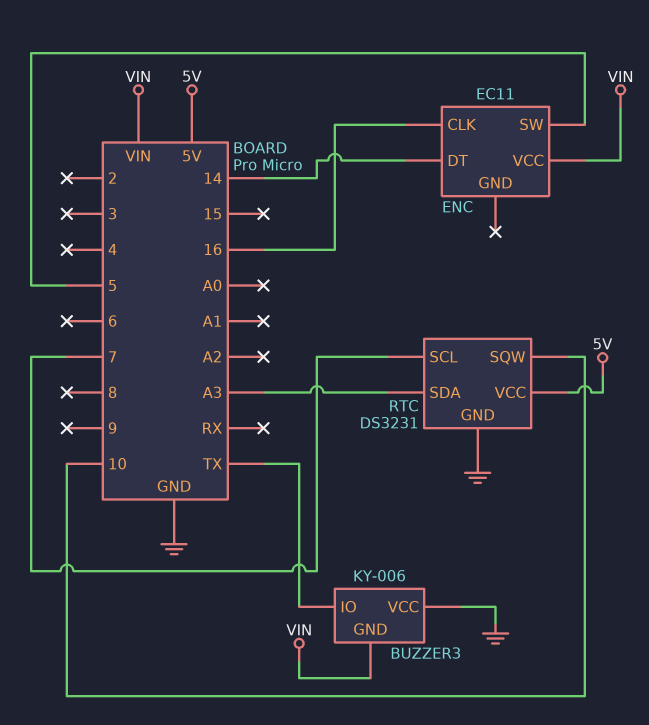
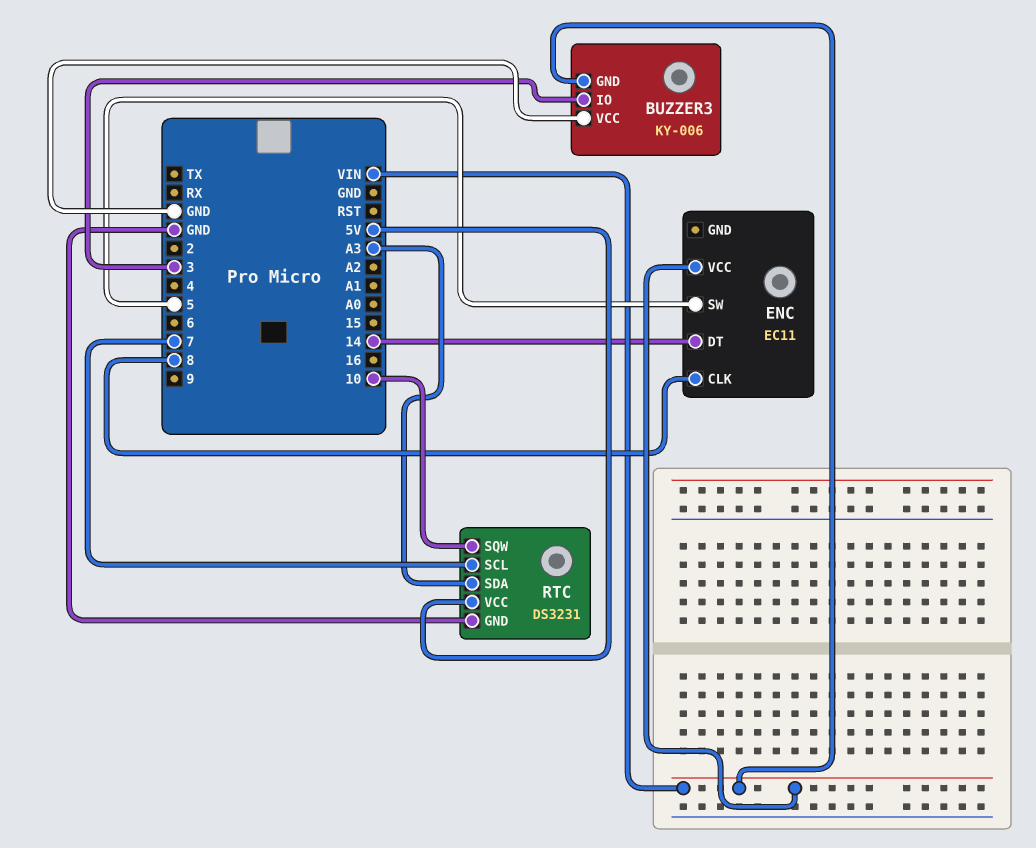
BUZZER3 pin IO: TX -> 3
ENC pin CLK: 16 -> 8

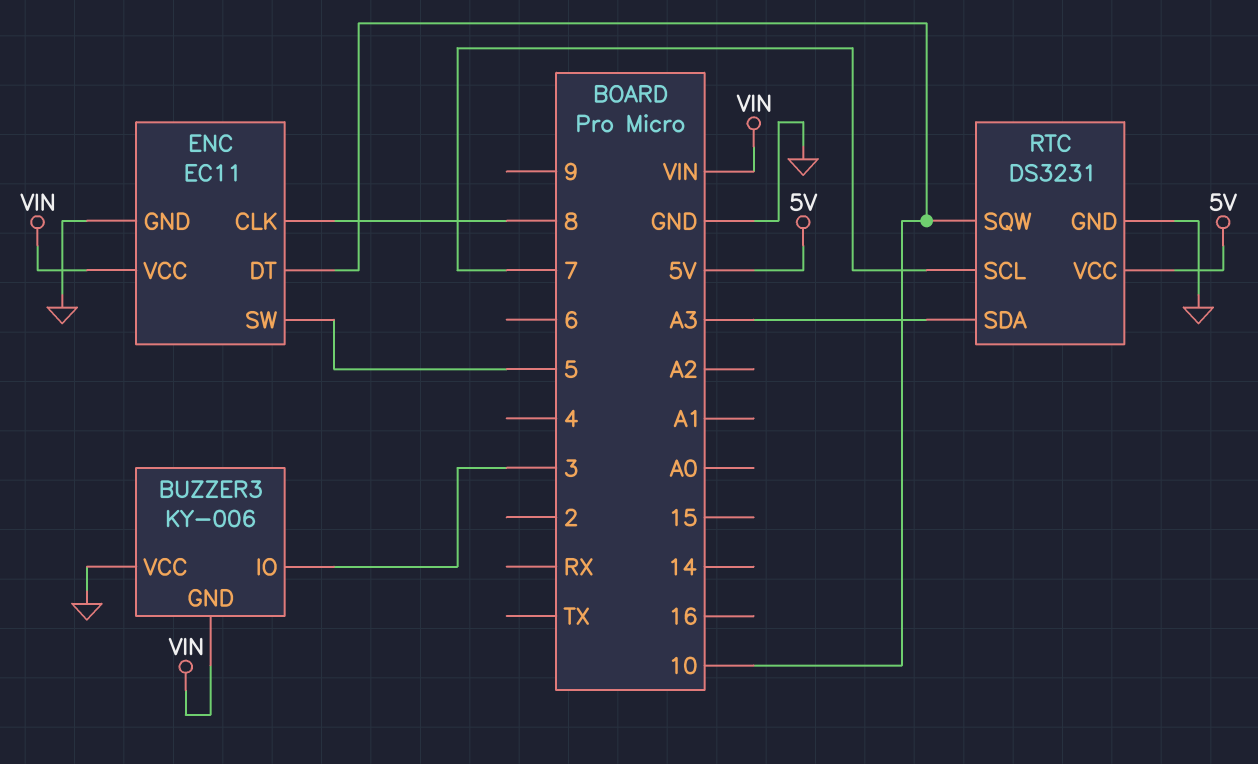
ENC pin DT: 14 -> 10
ENC pin GND: none -> GND

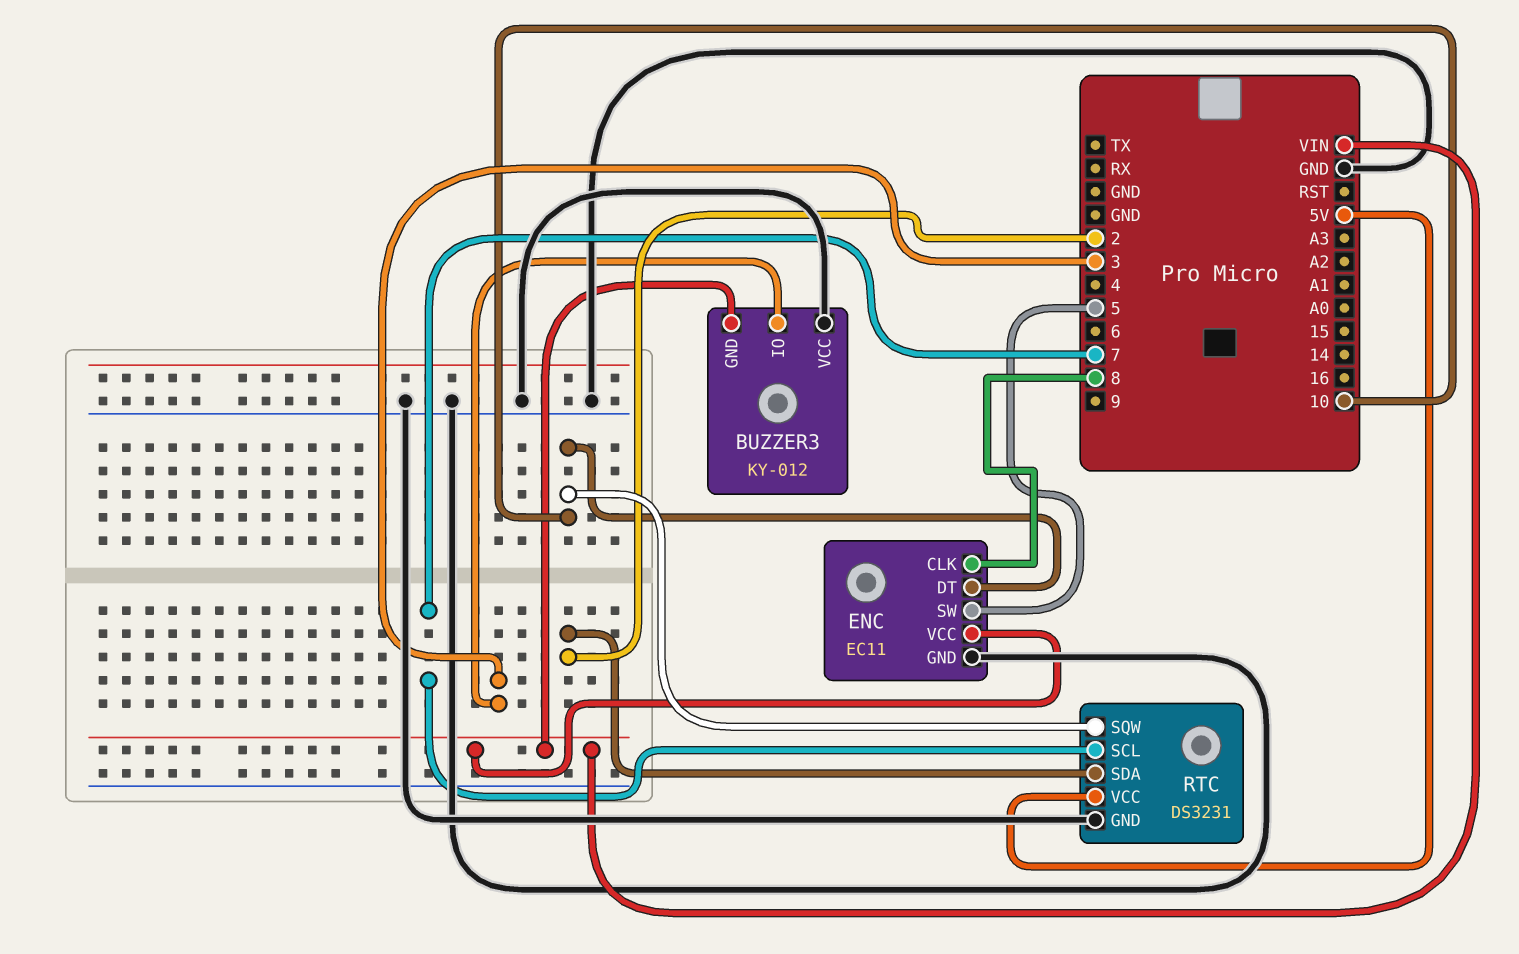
BUZZER3: KY-006 -> KY-012
RTC pin SDA: A3 -> 2

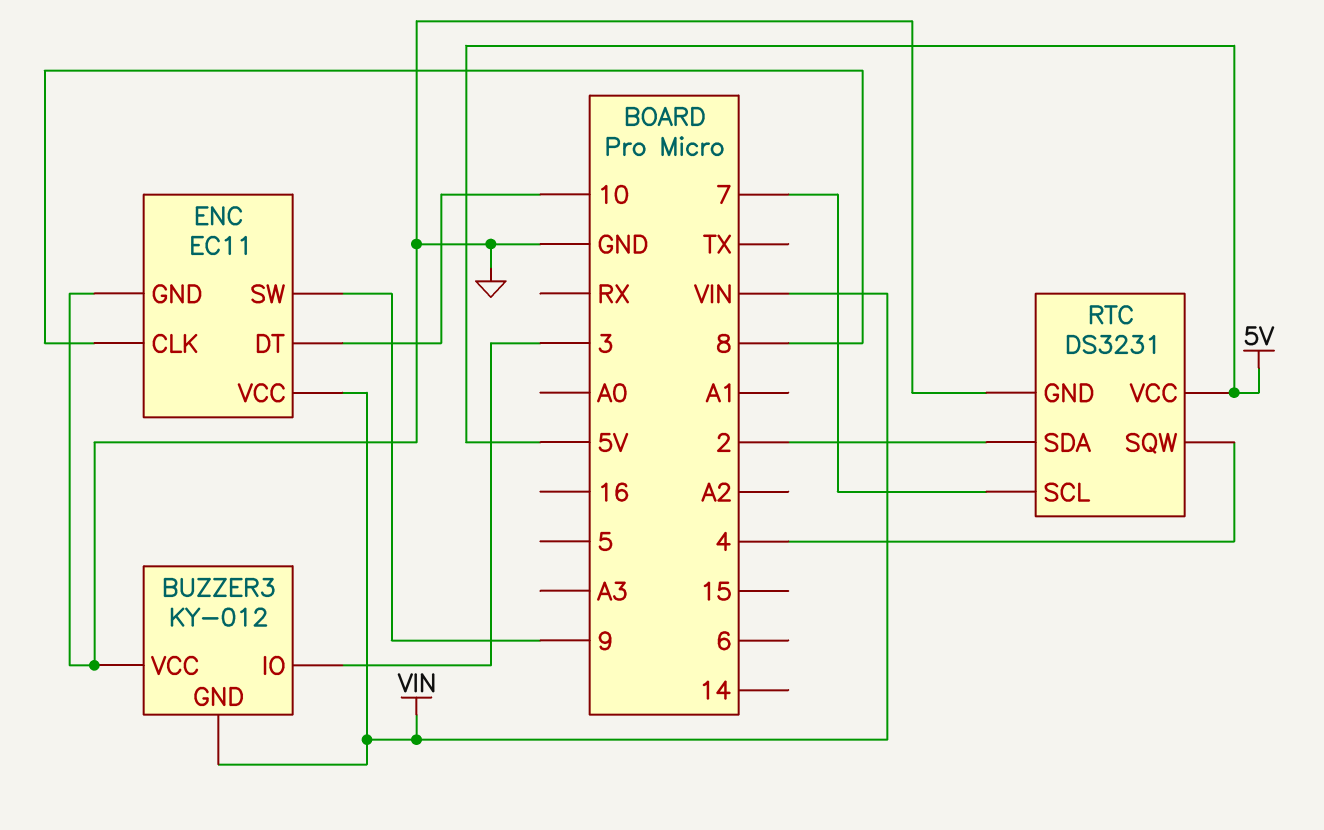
ENC pin SW: 5 -> 9
RTC pin SQW: 10 -> 4

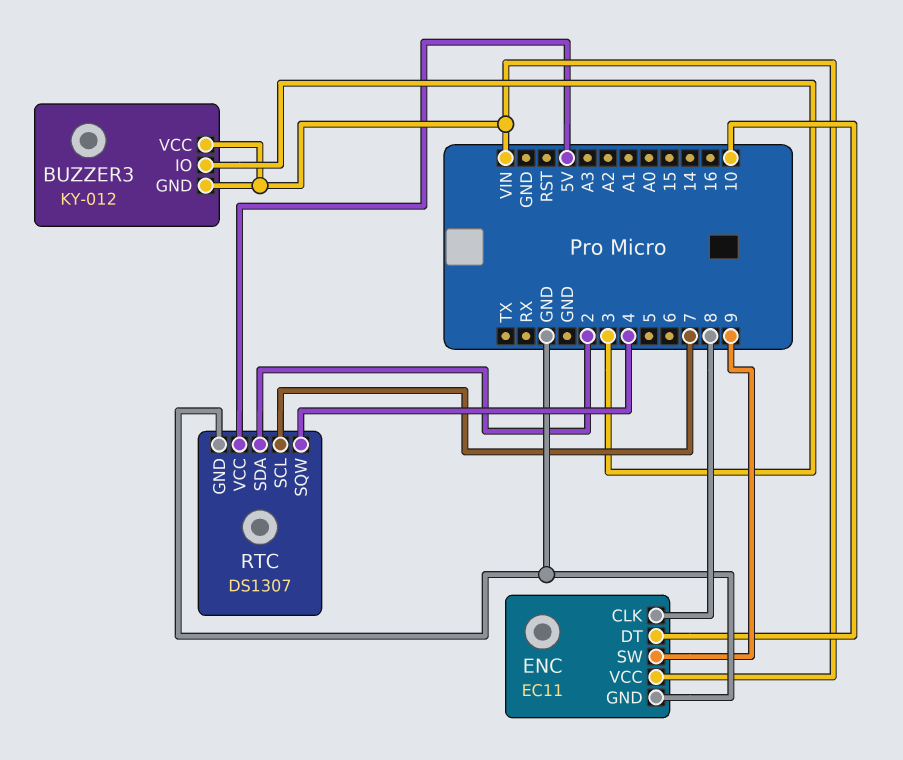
BUZZER3 pin VCC: GND -> VIN
RTC: DS3231 -> DS1307

